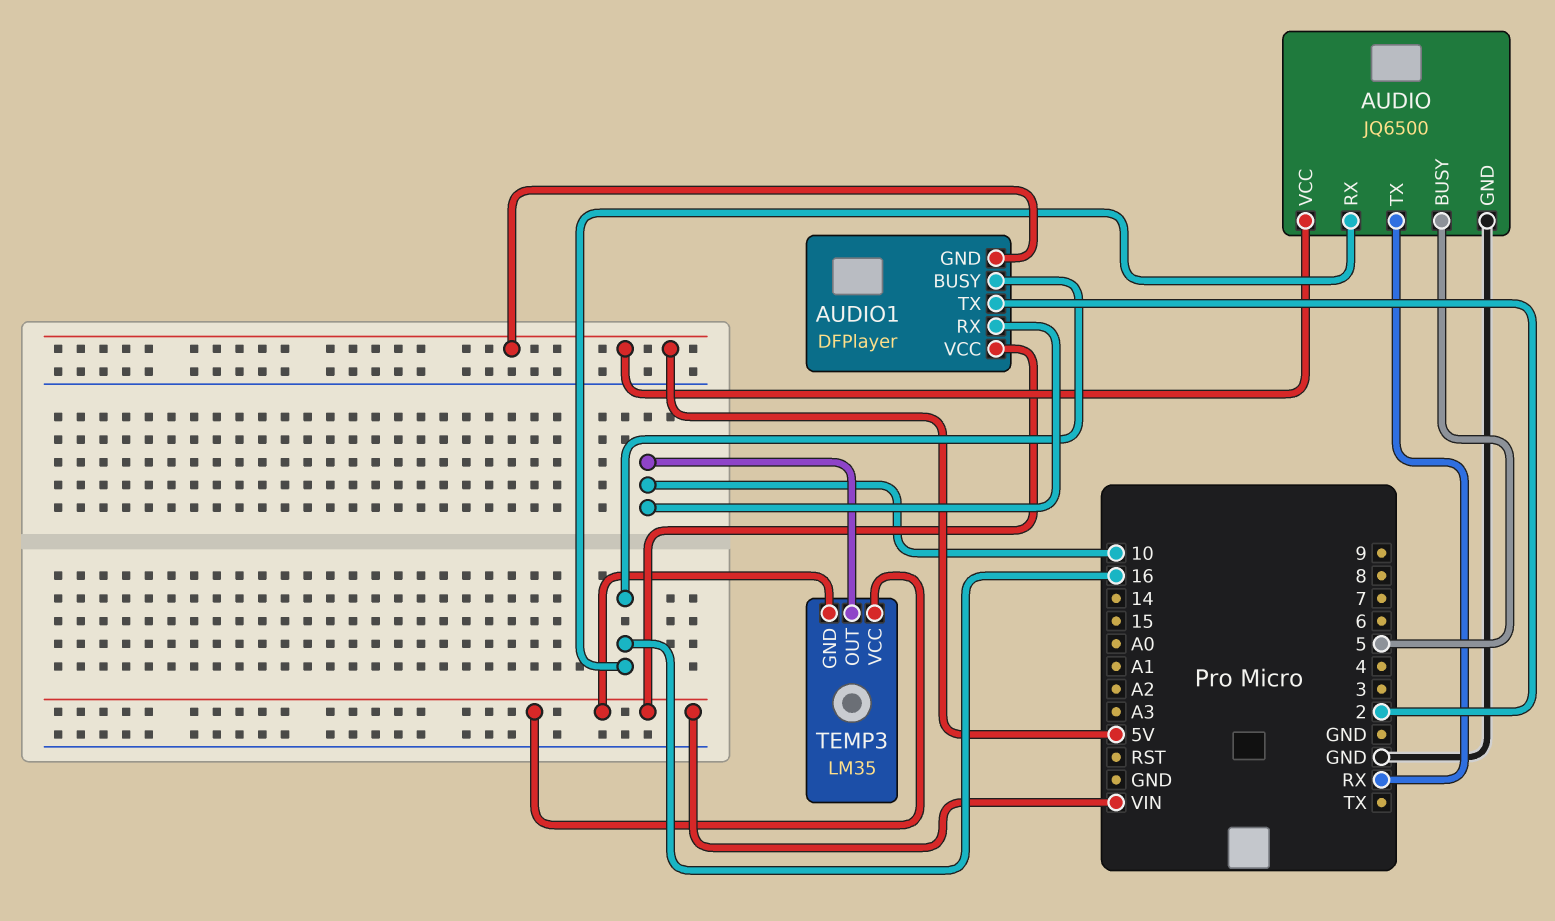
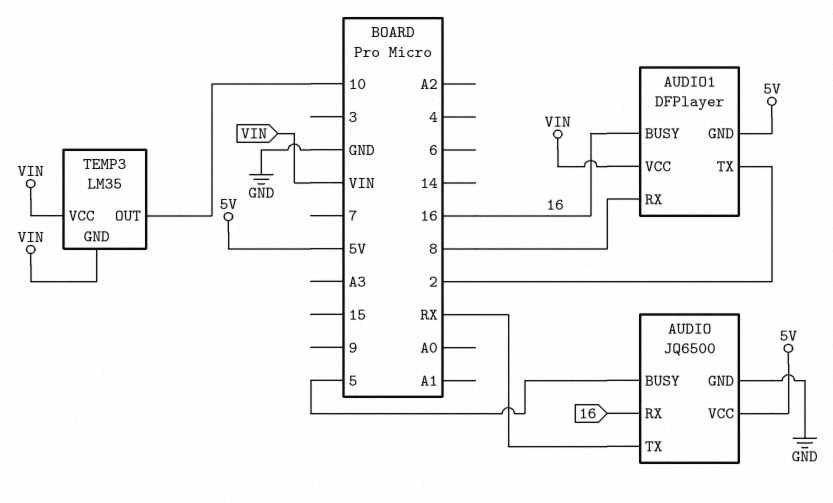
AUDIO1 pin RX: 10 -> 8

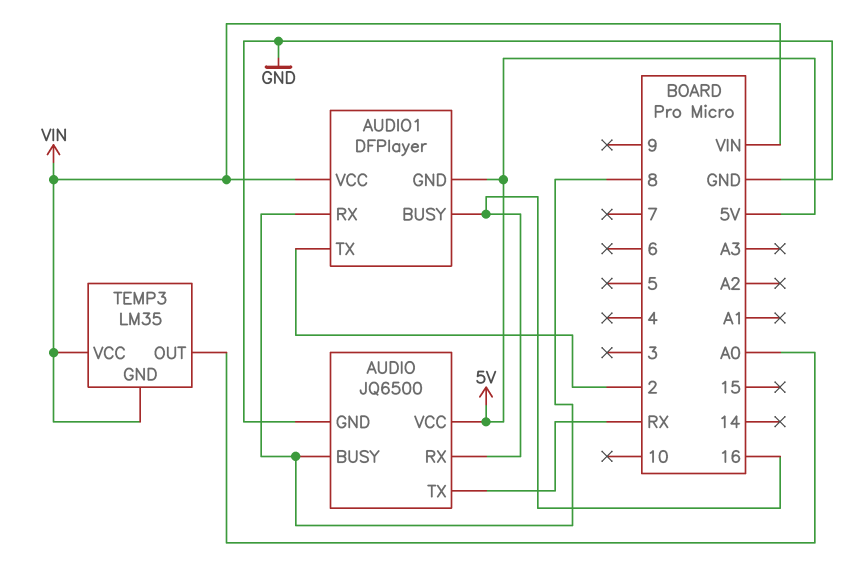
AUDIO pin BUSY: 5 -> 8
TEMP3 pin OUT: 10 -> A0

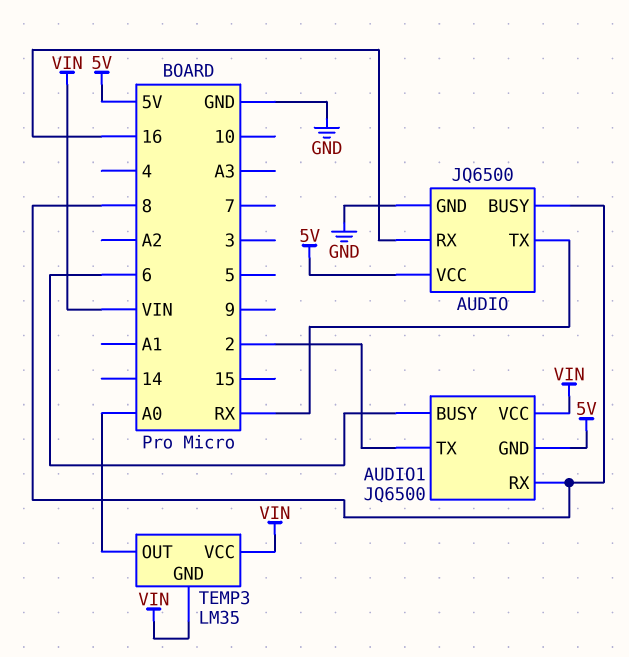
AUDIO1: DFPlayer -> JQ6500
AUDIO1 pin BUSY: 16 -> 6

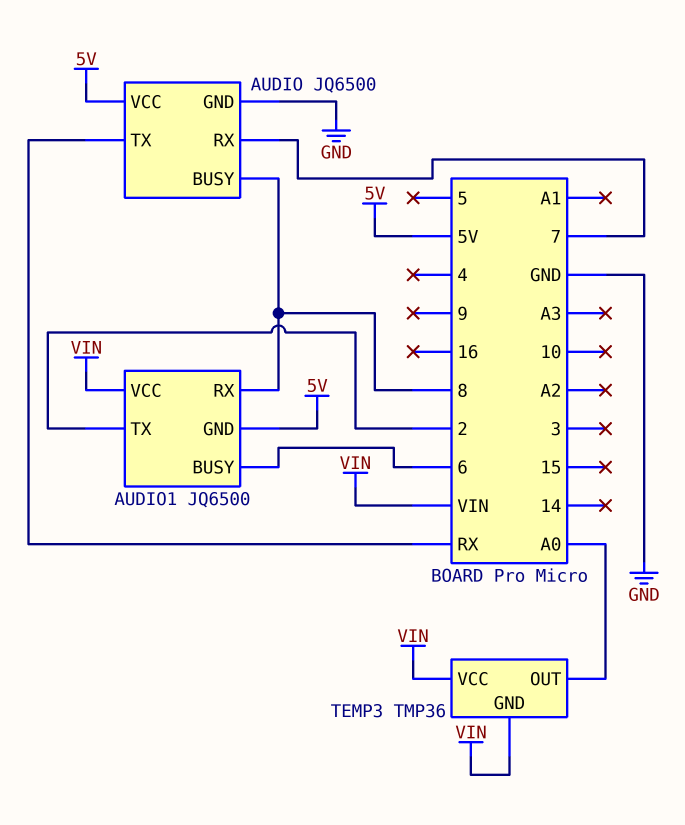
AUDIO pin RX: 16 -> 7
TEMP3: LM35 -> TMP36

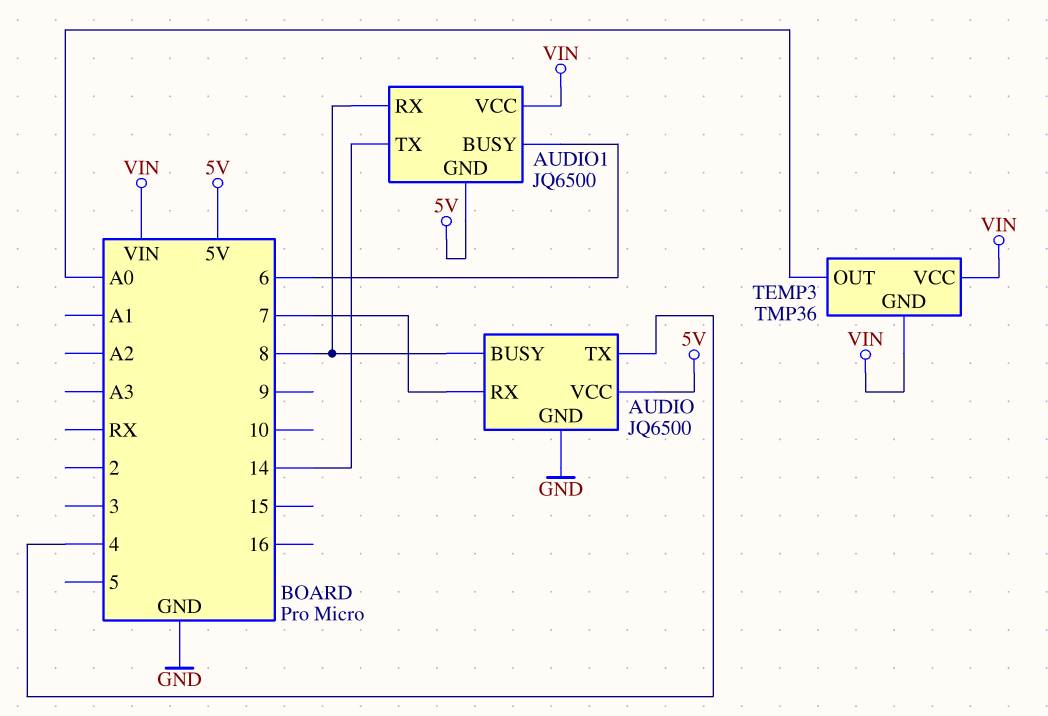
AUDIO pin TX: RX -> 4
AUDIO1 pin TX: 2 -> 14

